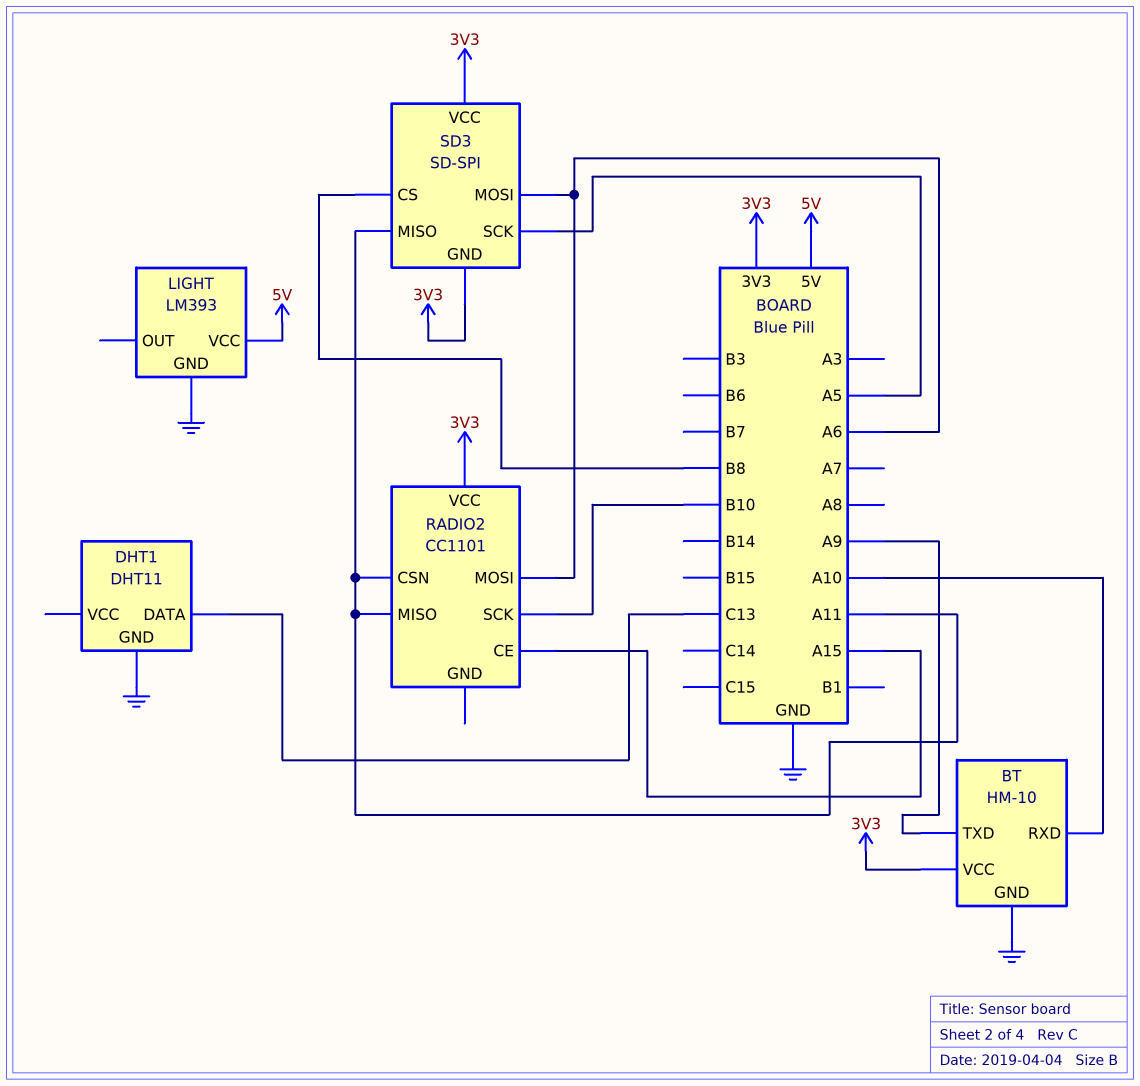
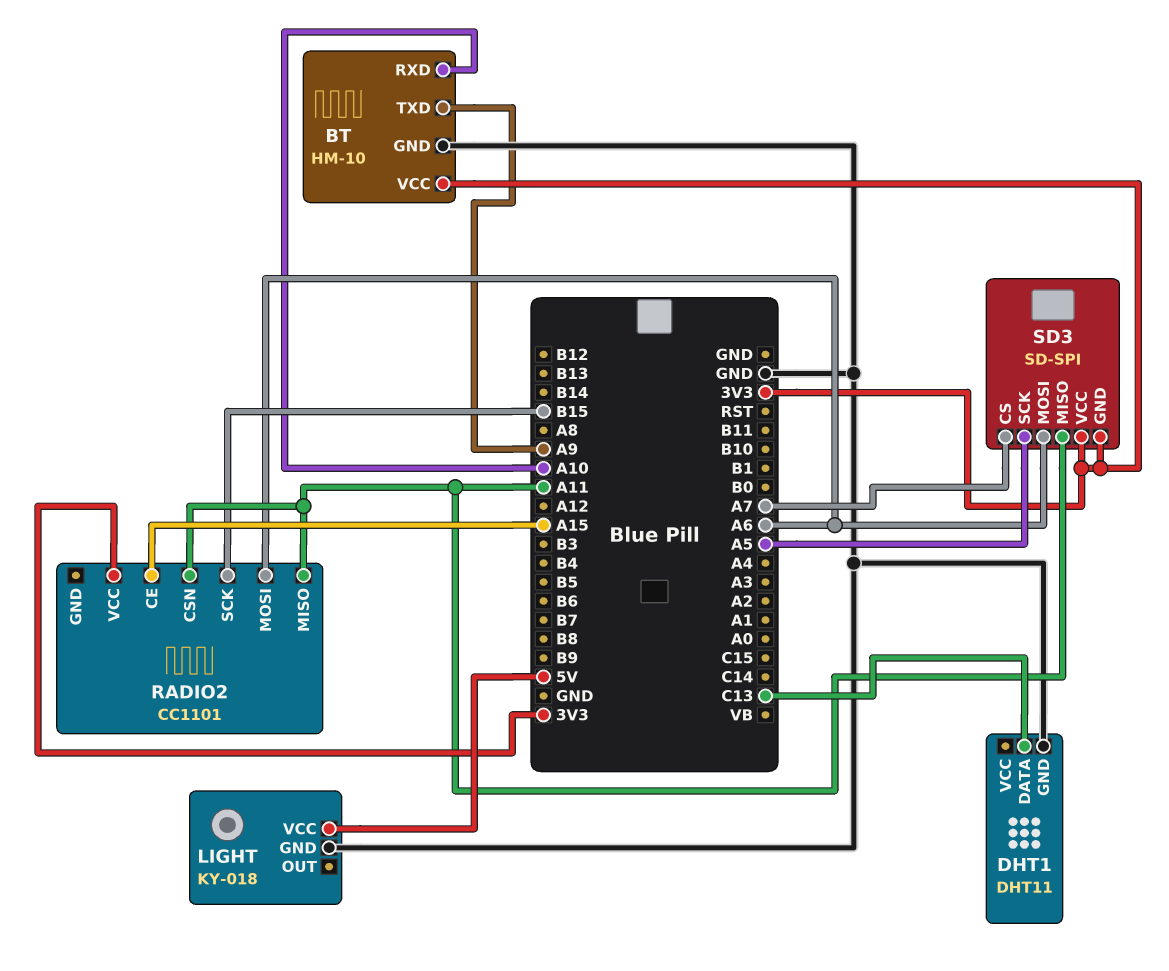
LIGHT: LM393 -> KY-018
RADIO2 pin SCK: B10 -> B15
SD3 pin CS: B8 -> A7

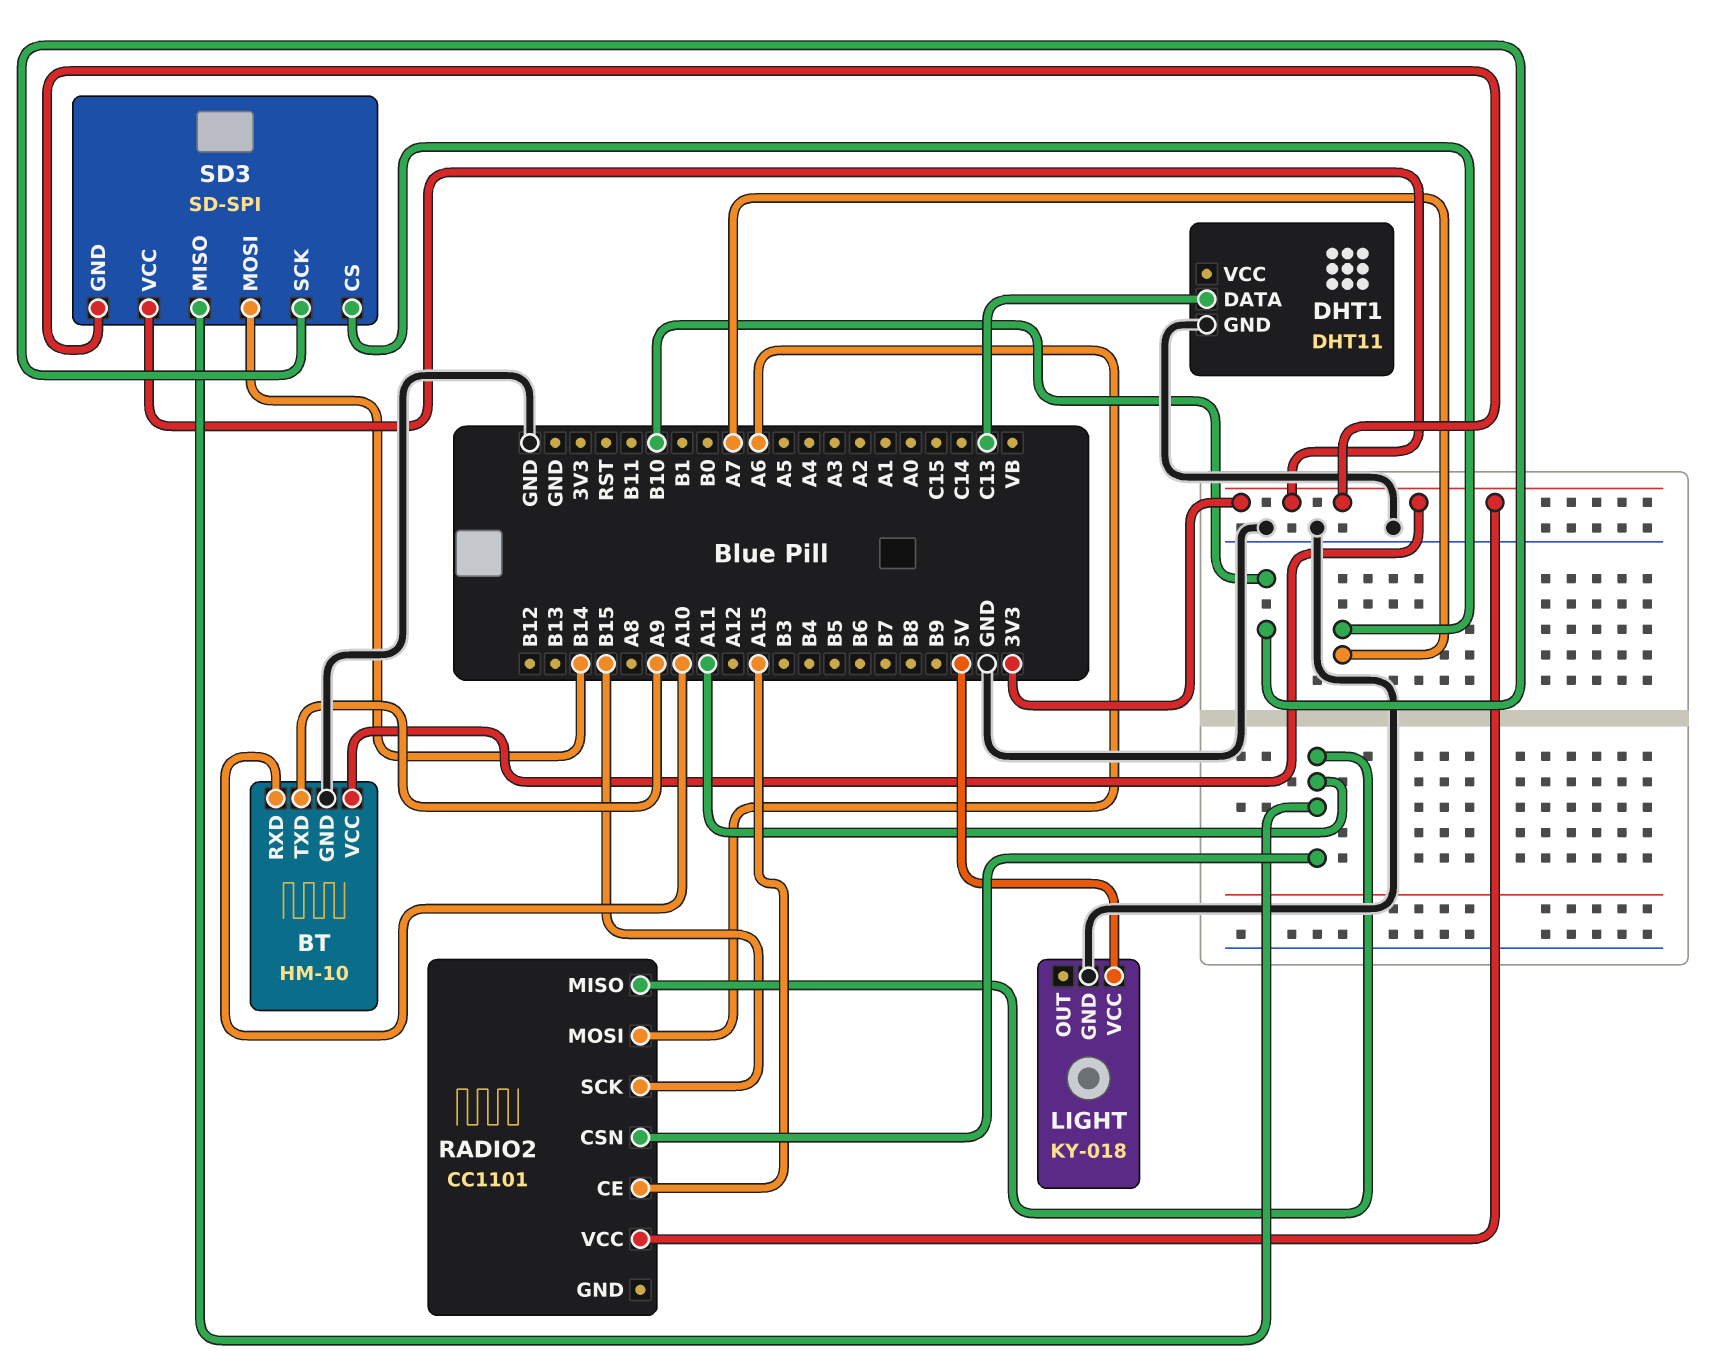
SD3 pin MOSI: A6 -> B14
SD3 pin SCK: A5 -> B10

